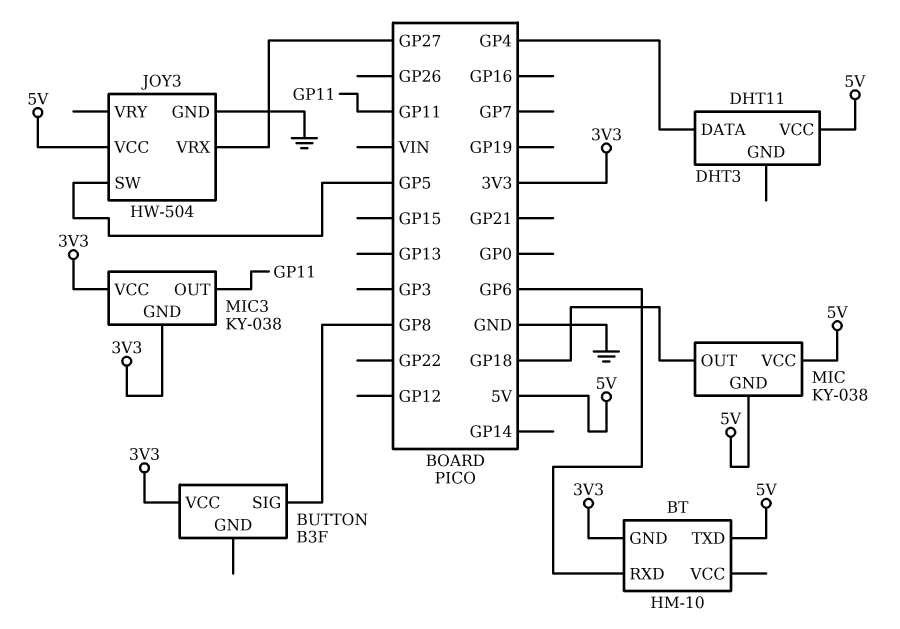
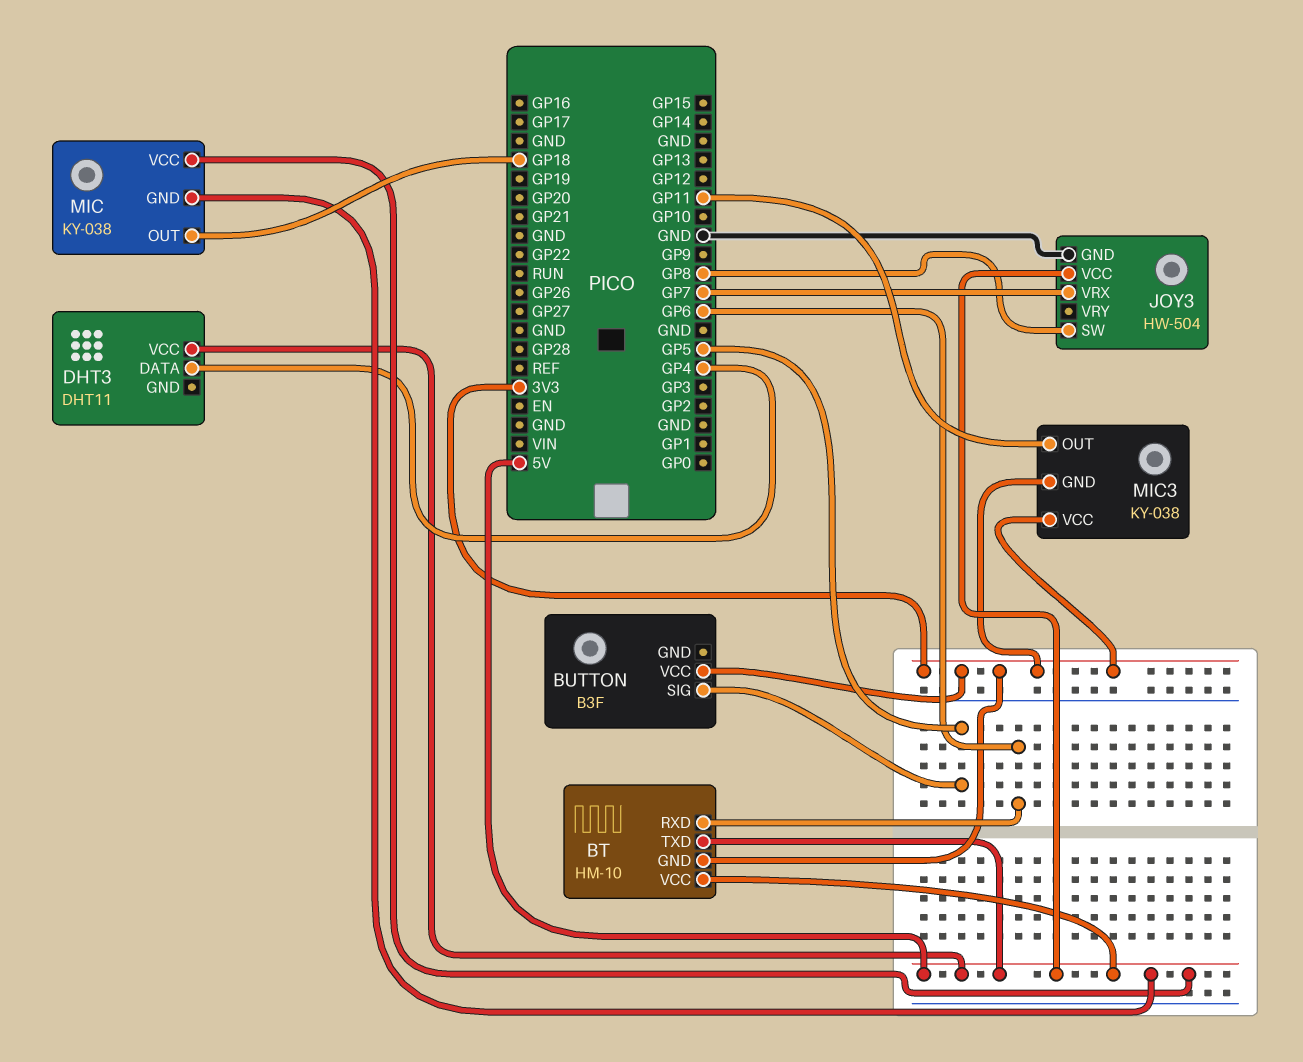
BT pin VCC: none -> 5V
BUTTON pin SIG: GP8 -> GP5
JOY3 pin SW: GP5 -> GP8
JOY3 pin VRX: GP27 -> GP7

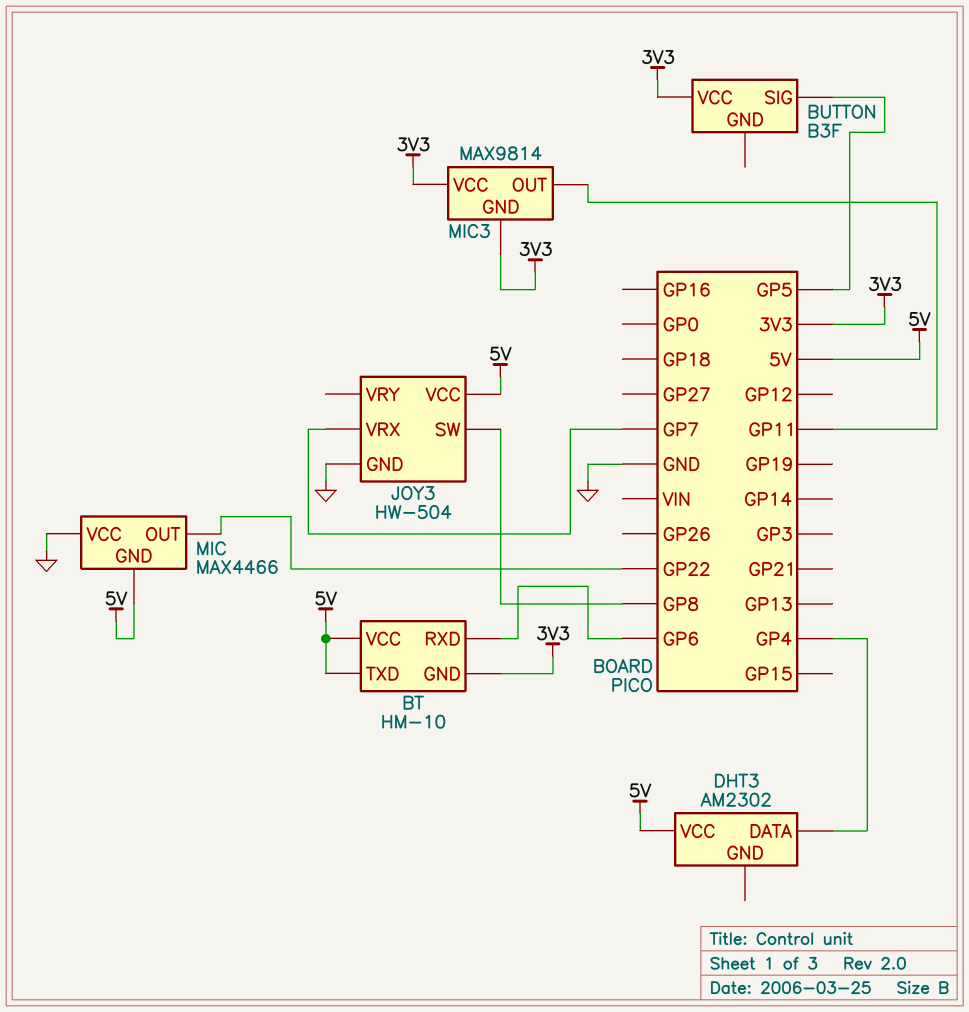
DHT3: DHT11 -> AM2302
MIC: KY-038 -> MAX4466
MIC pin OUT: GP18 -> GP22
MIC pin VCC: 5V -> GND
MIC3: KY-038 -> MAX9814

